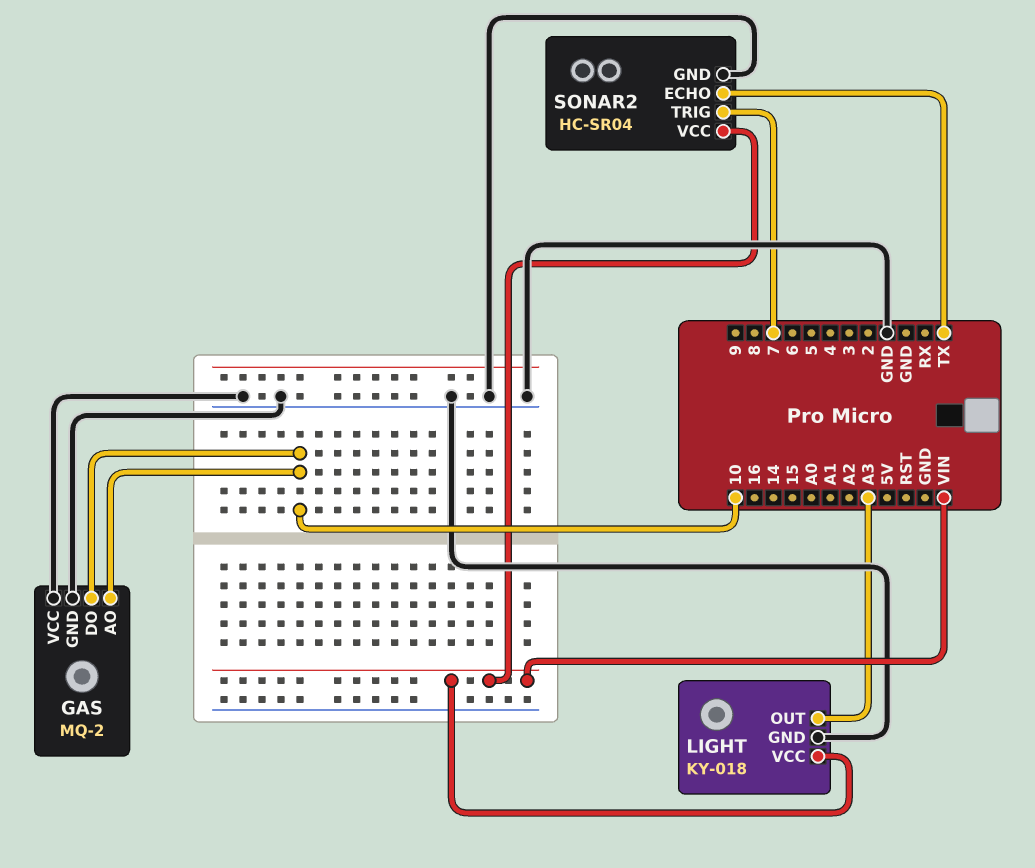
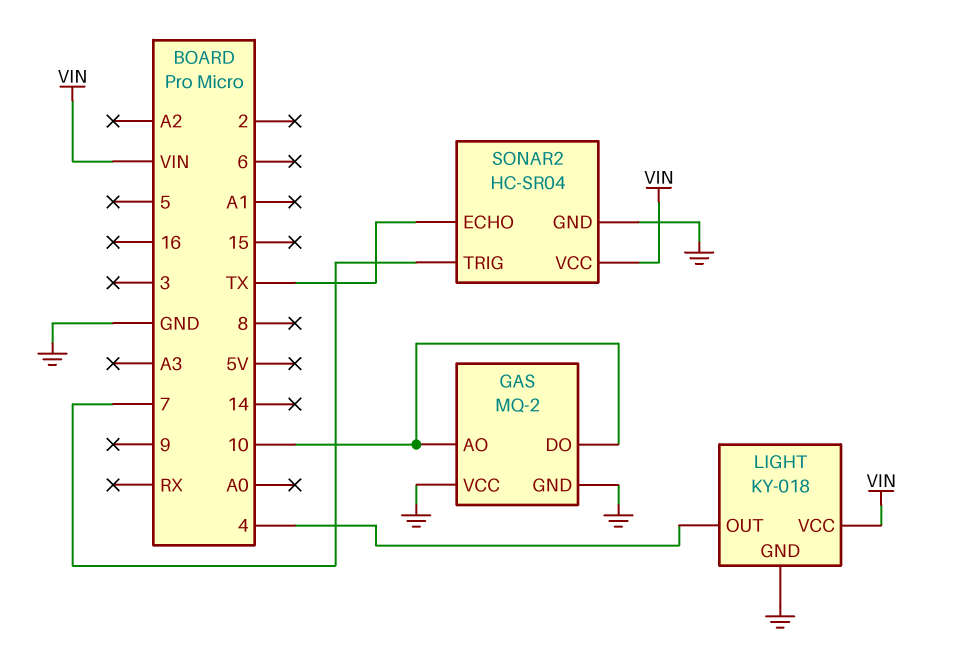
LIGHT pin OUT: A3 -> 4

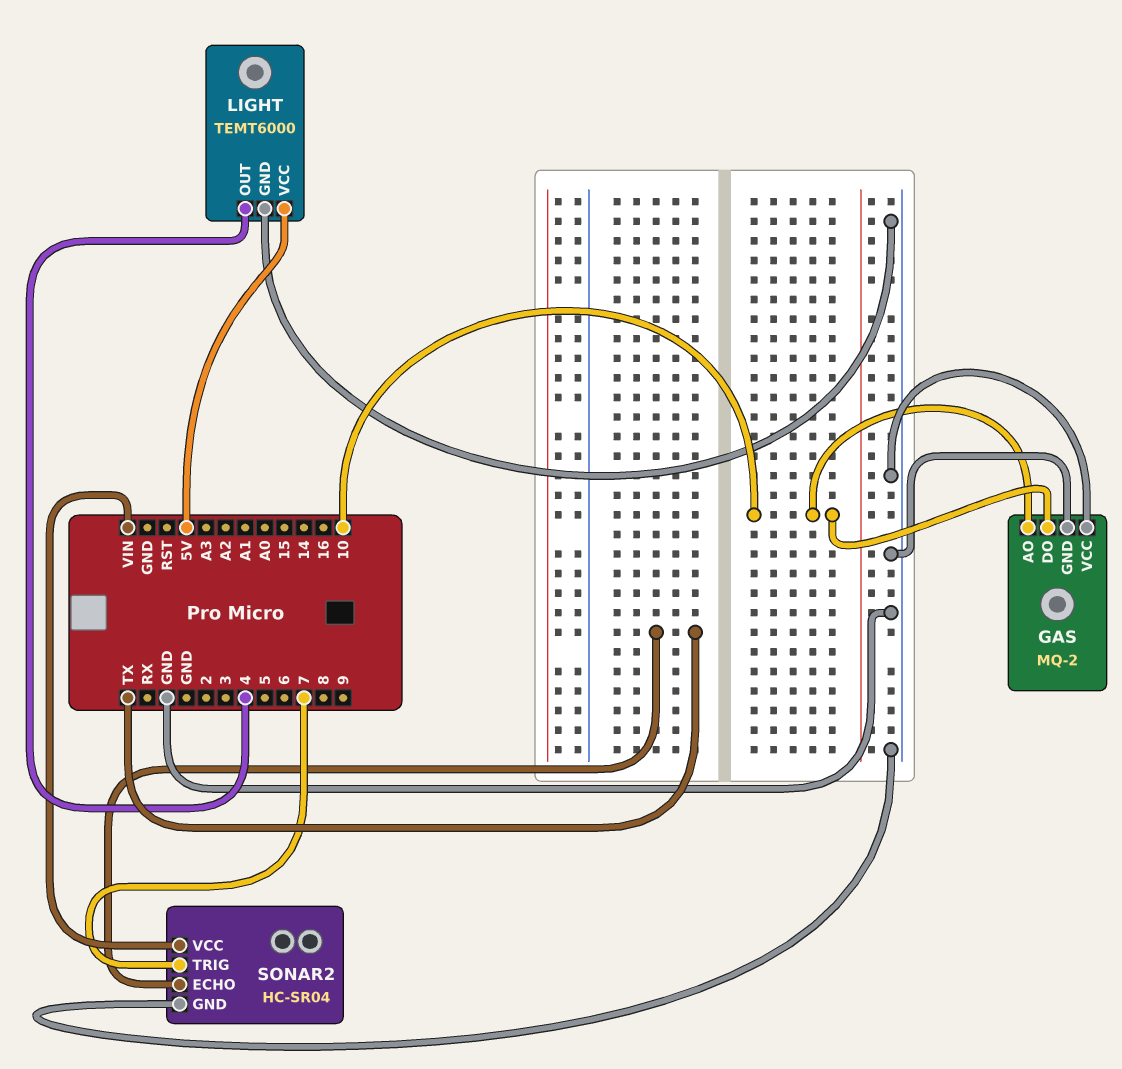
LIGHT: KY-018 -> TEMT6000
LIGHT pin VCC: VIN -> 5V

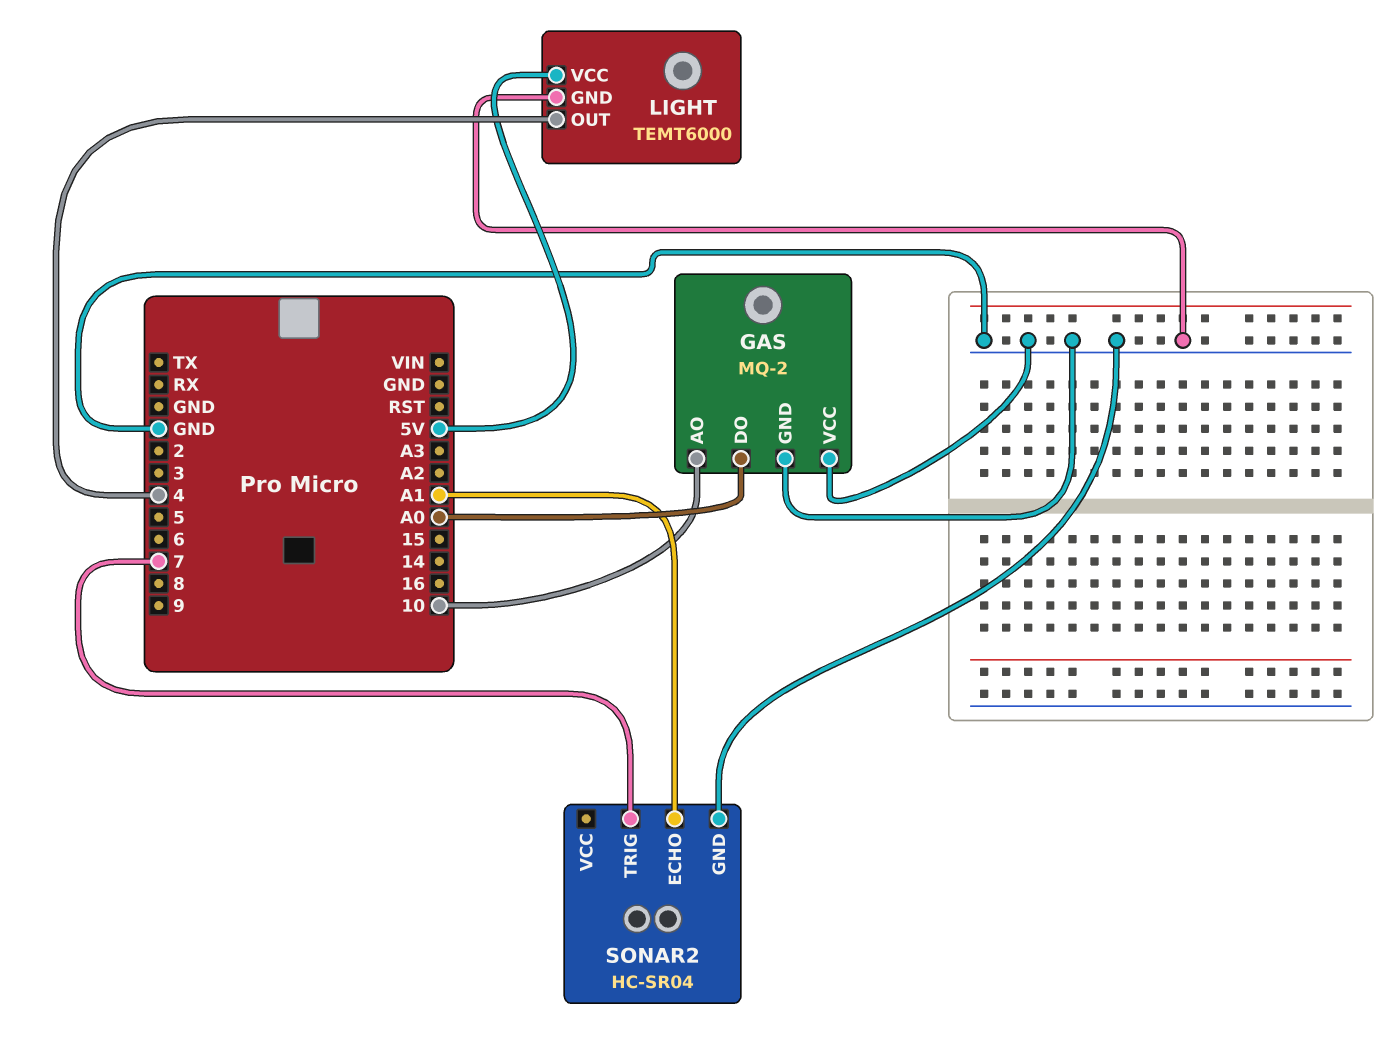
GAS pin DO: 10 -> A0
SONAR2 pin ECHO: TX -> A1
SONAR2 pin VCC: VIN -> none

